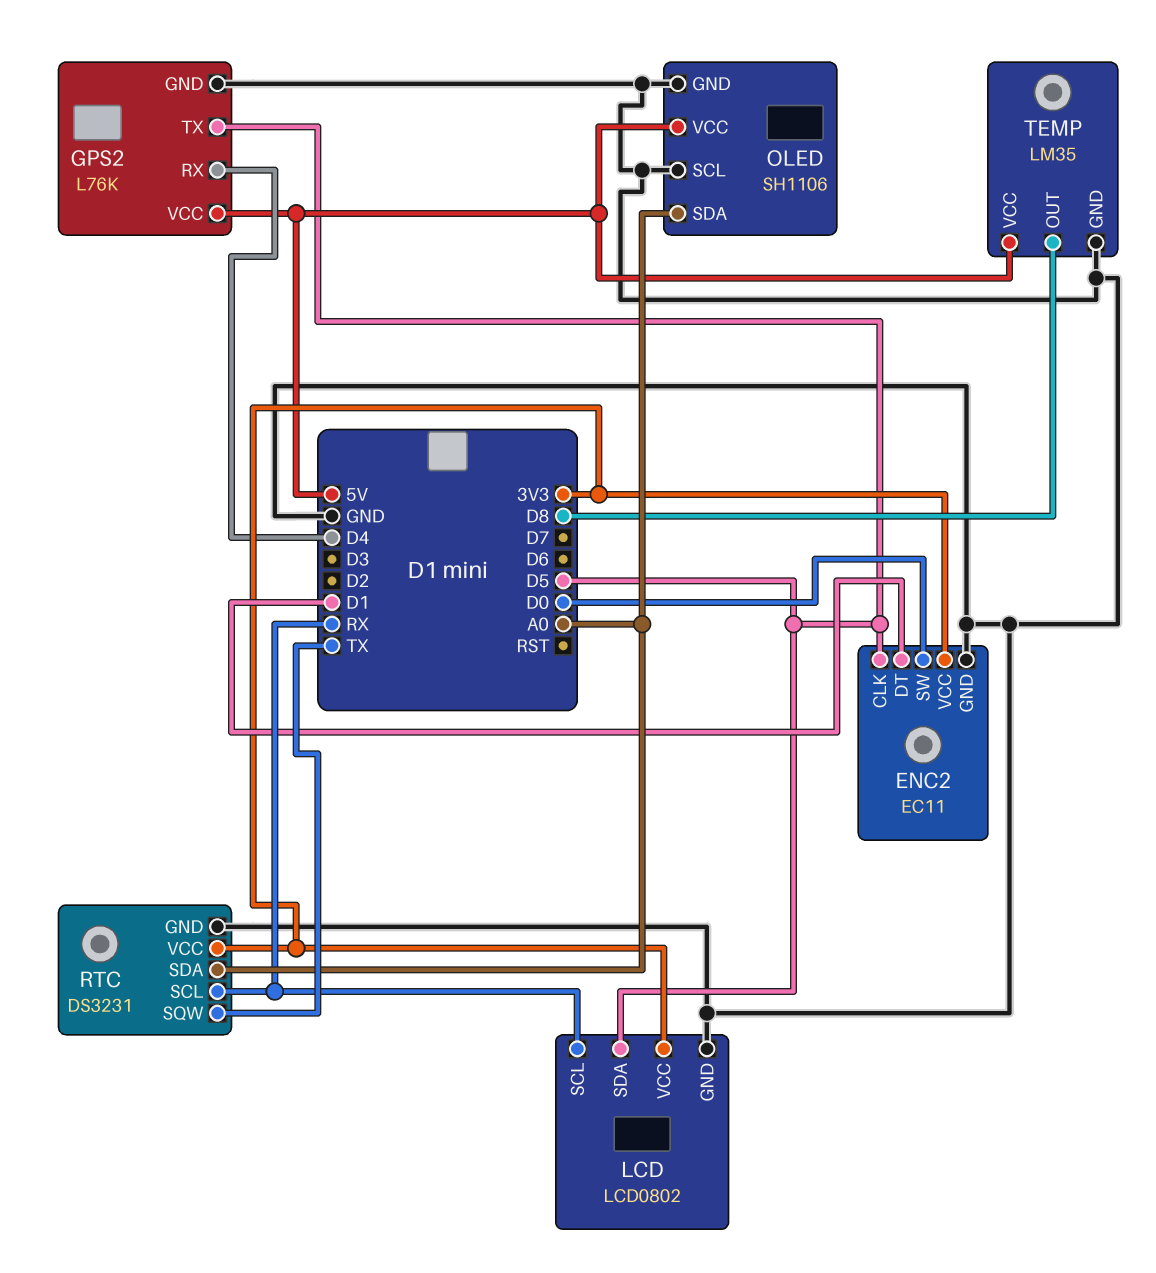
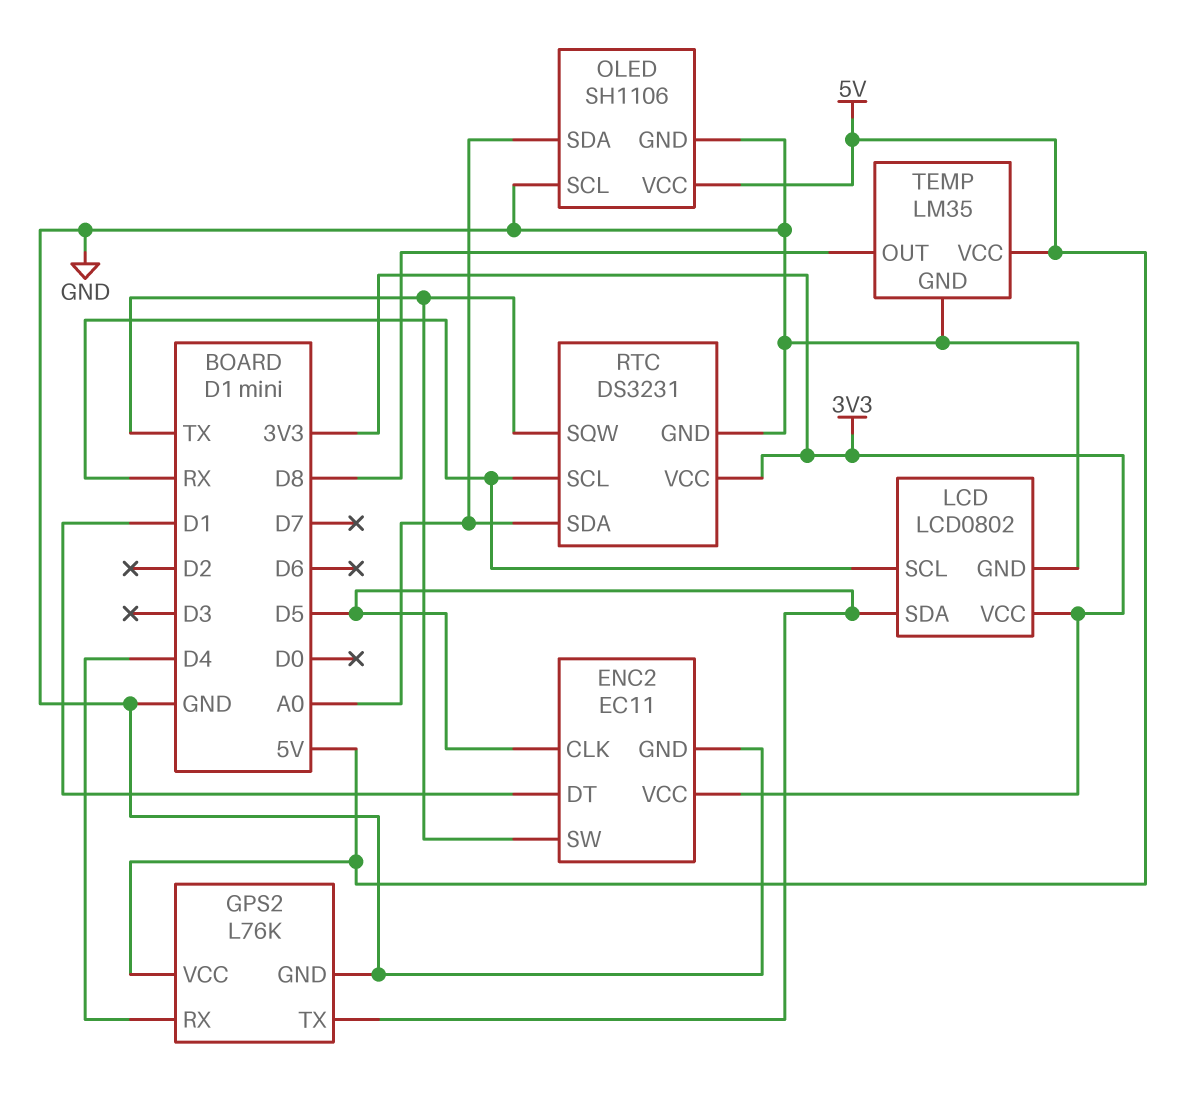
ENC2 pin SW: D0 -> TX

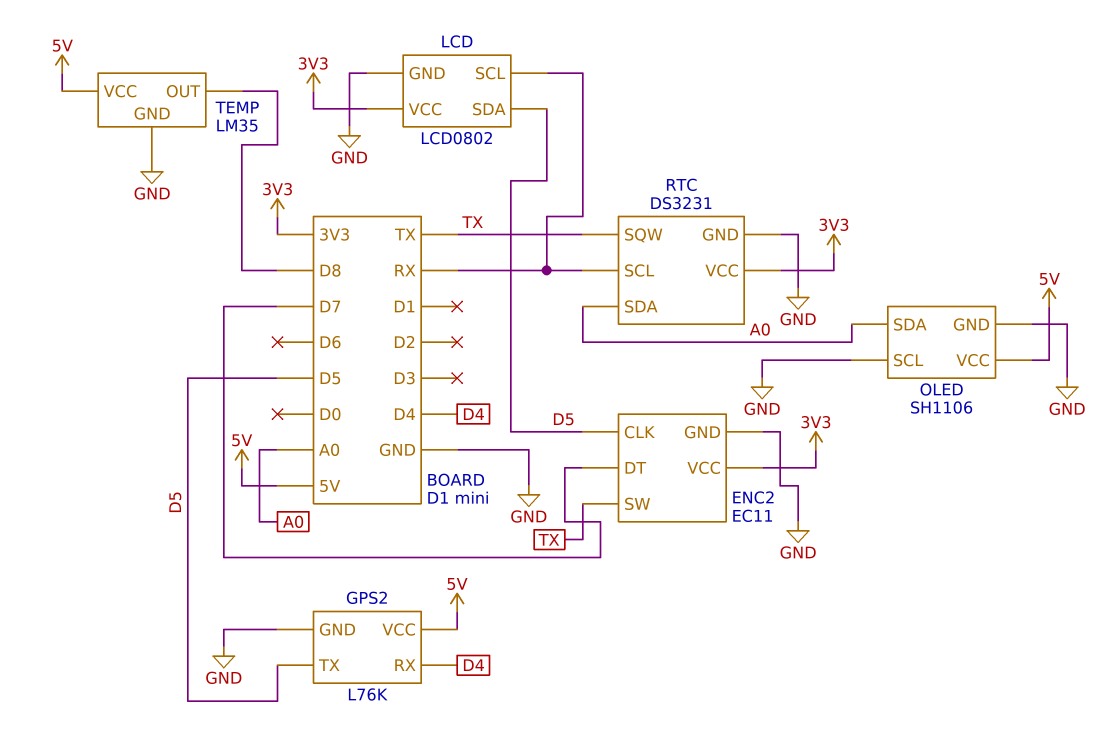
ENC2 pin DT: D1 -> D7

